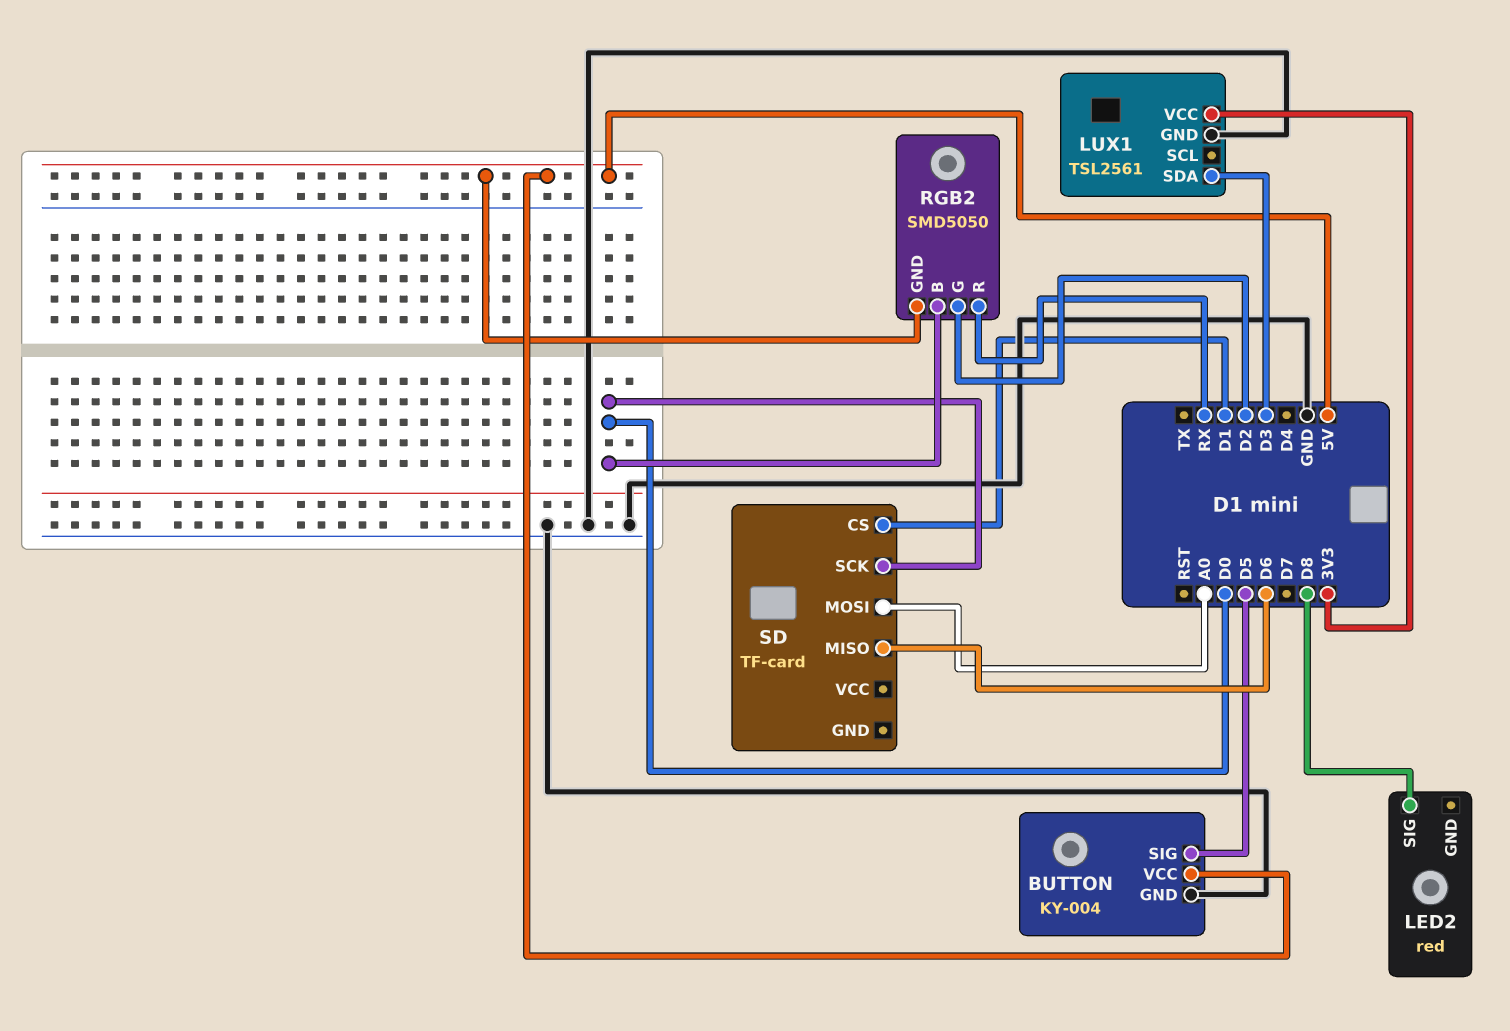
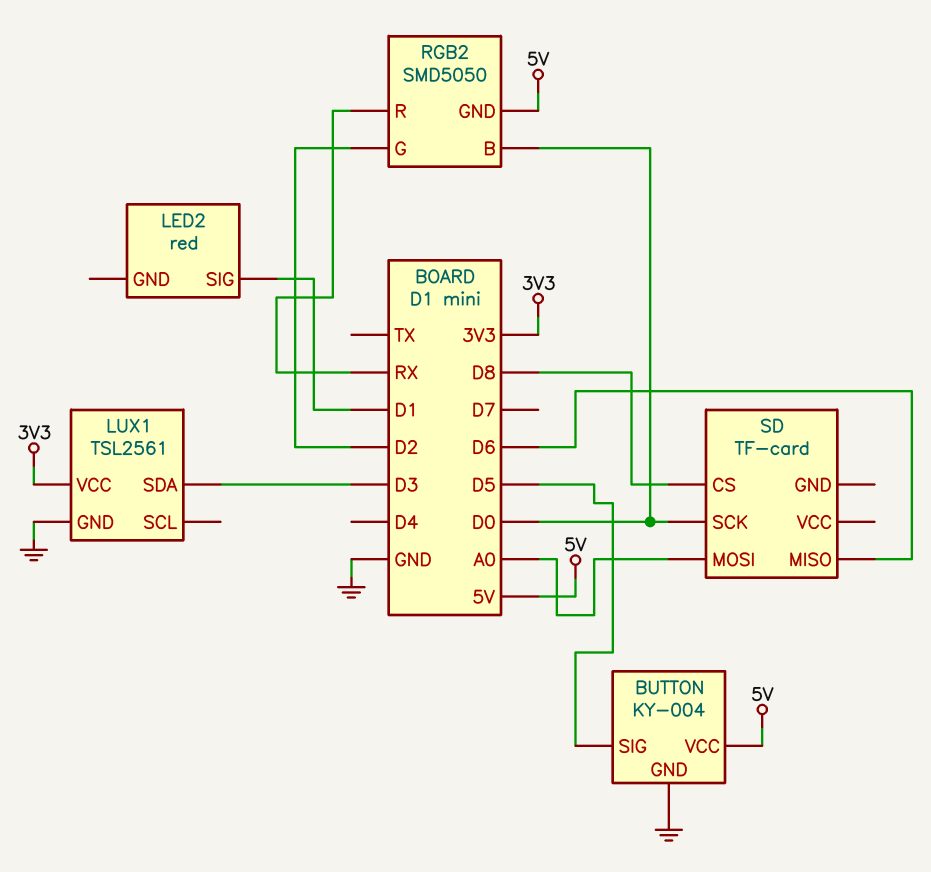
LED2 pin SIG: D8 -> D1
SD pin CS: D1 -> D8

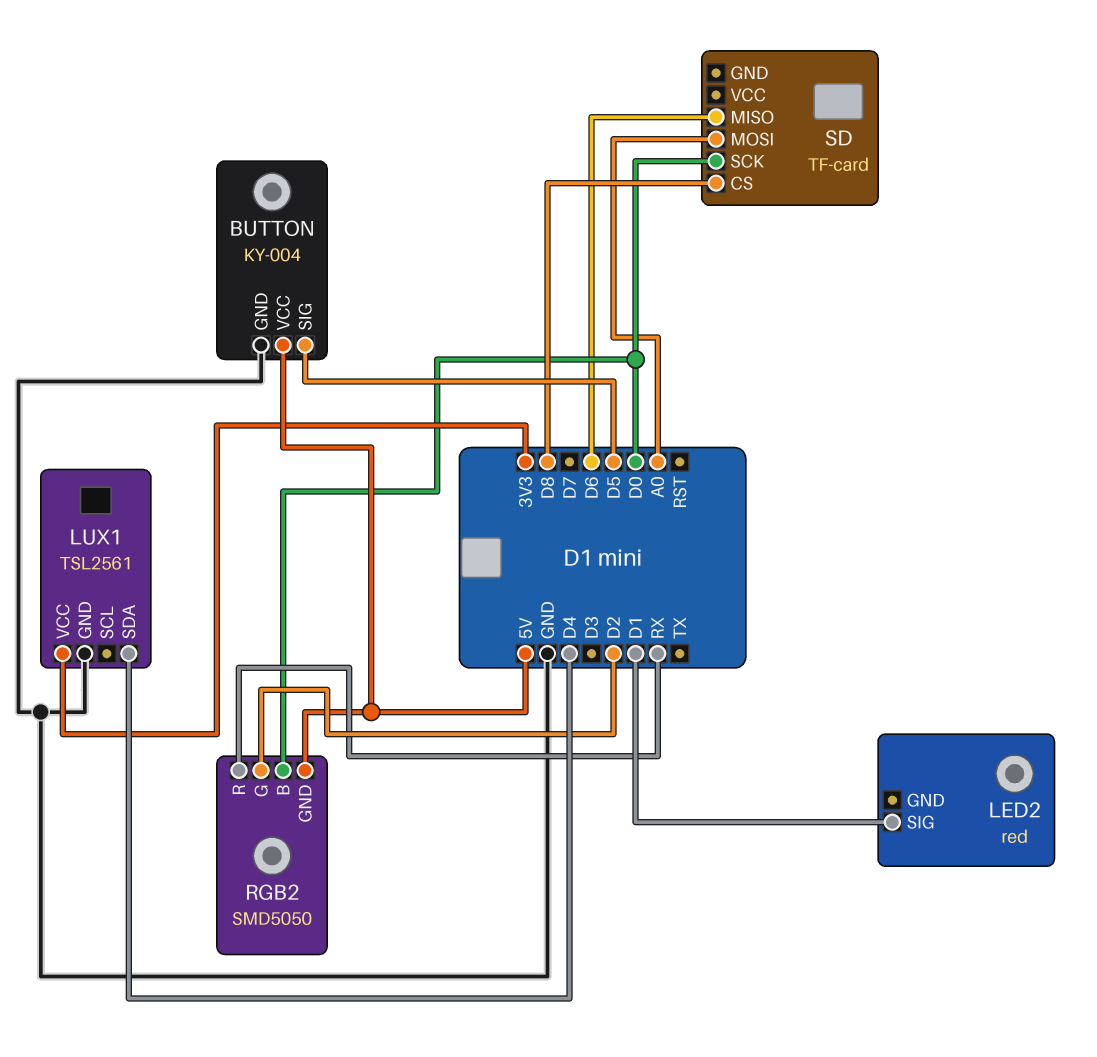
LUX1 pin SDA: D3 -> D4

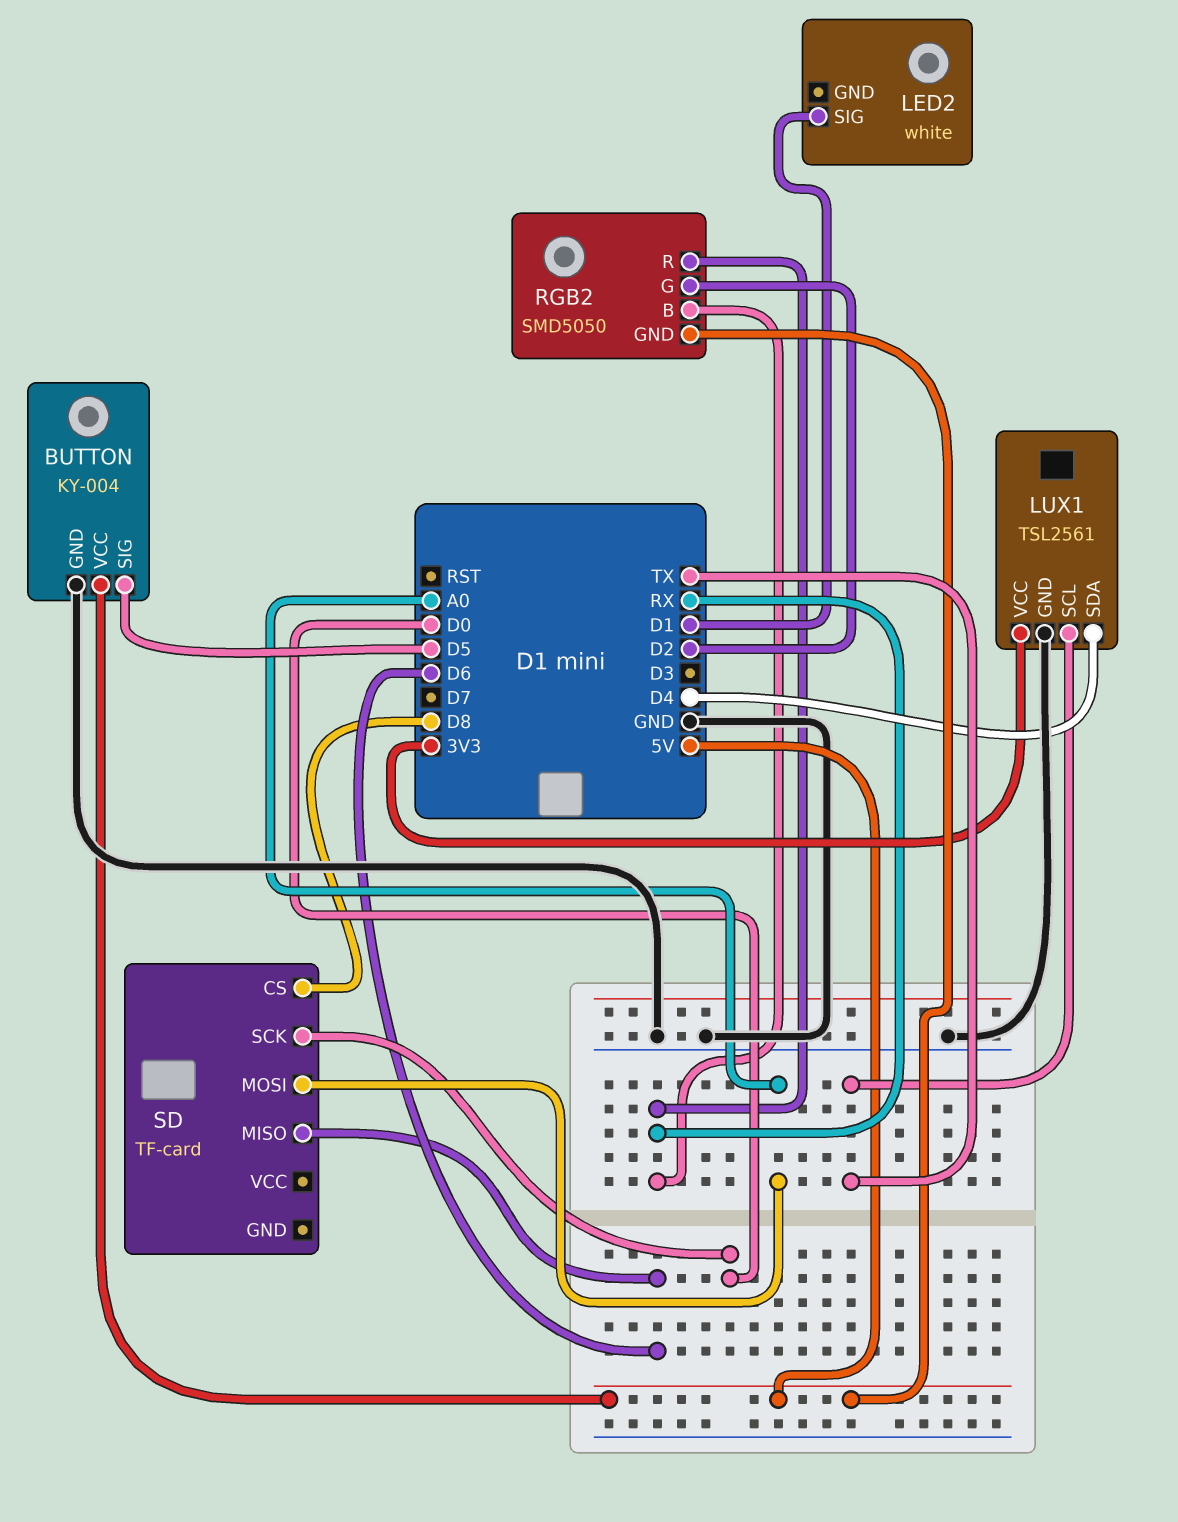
LED2: red -> white
LUX1 pin SCL: none -> TX
RGB2 pin B: D0 -> RX

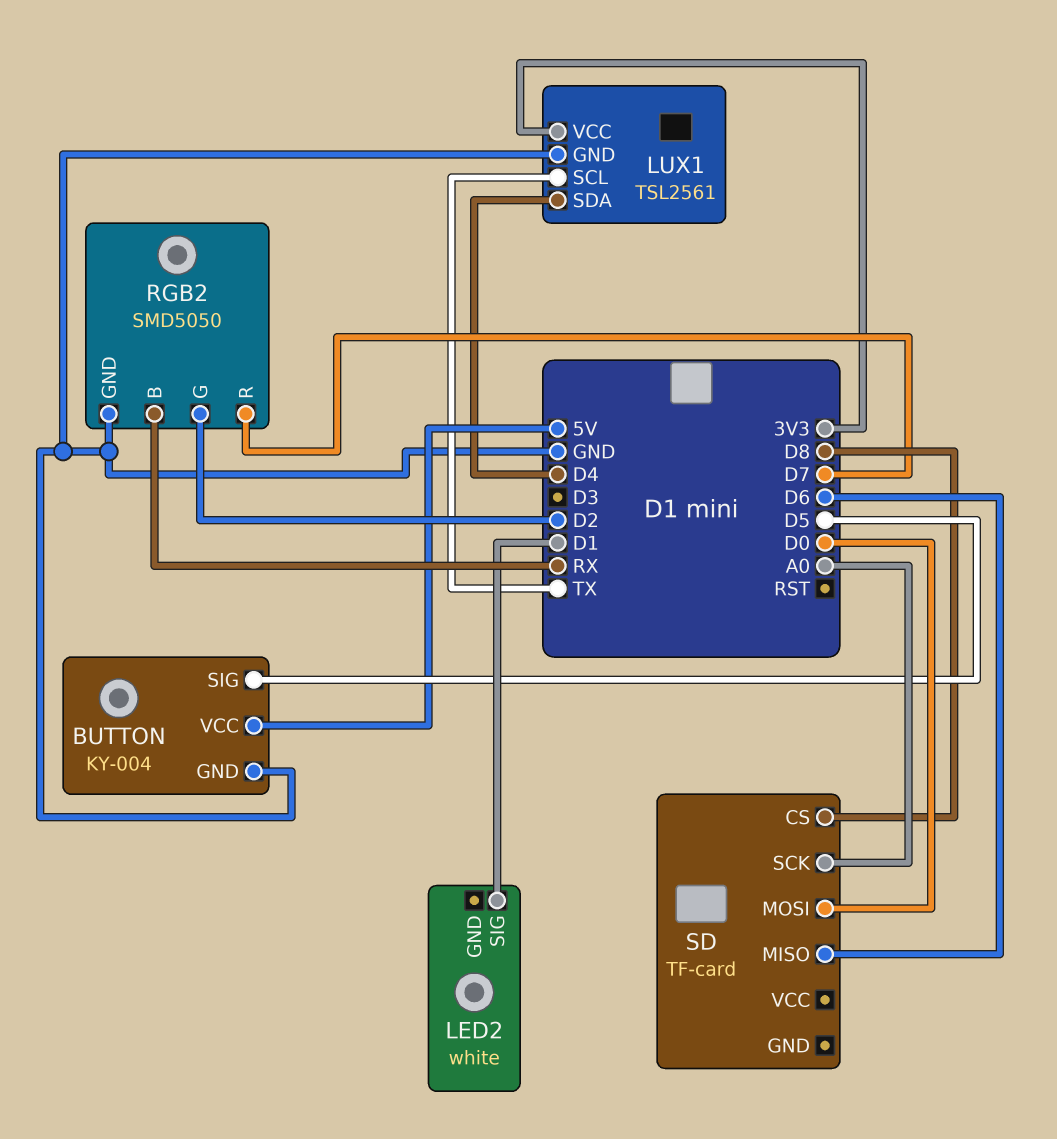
RGB2 pin GND: 5V -> GND
RGB2 pin R: RX -> D7
SD pin MOSI: A0 -> D0
SD pin SCK: D0 -> A0

